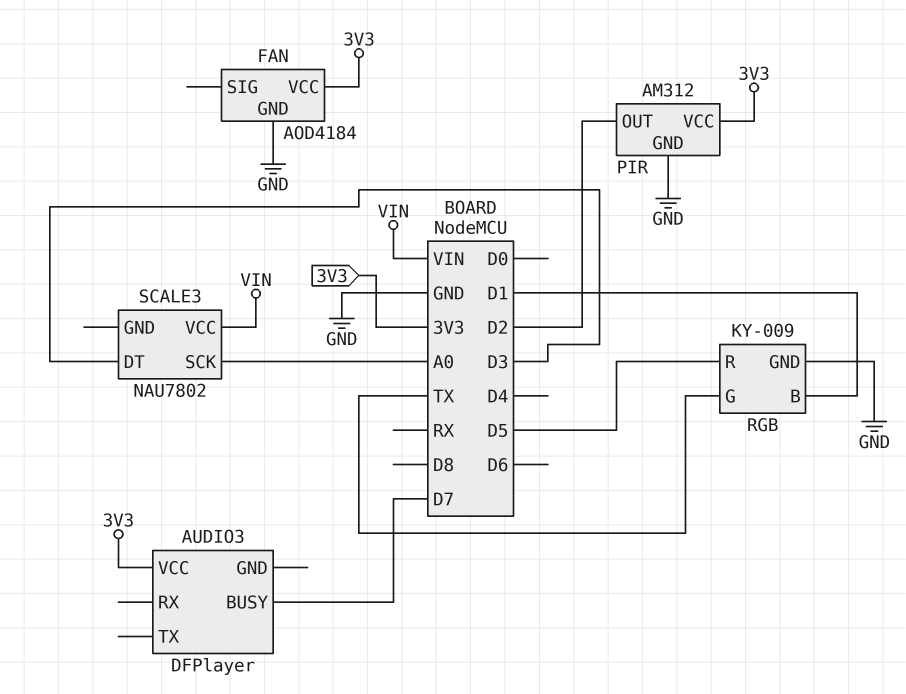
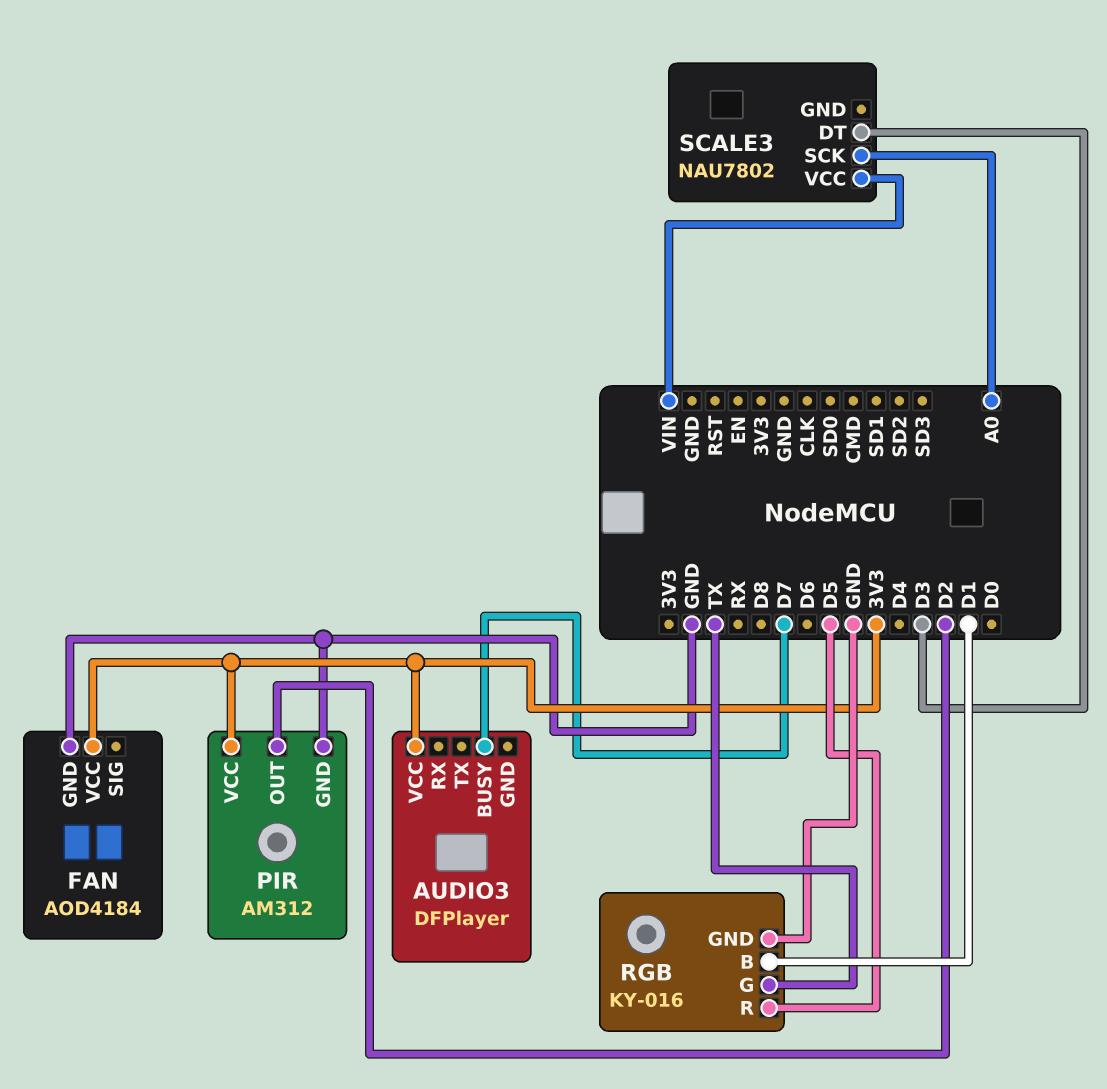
RGB: KY-009 -> KY-016

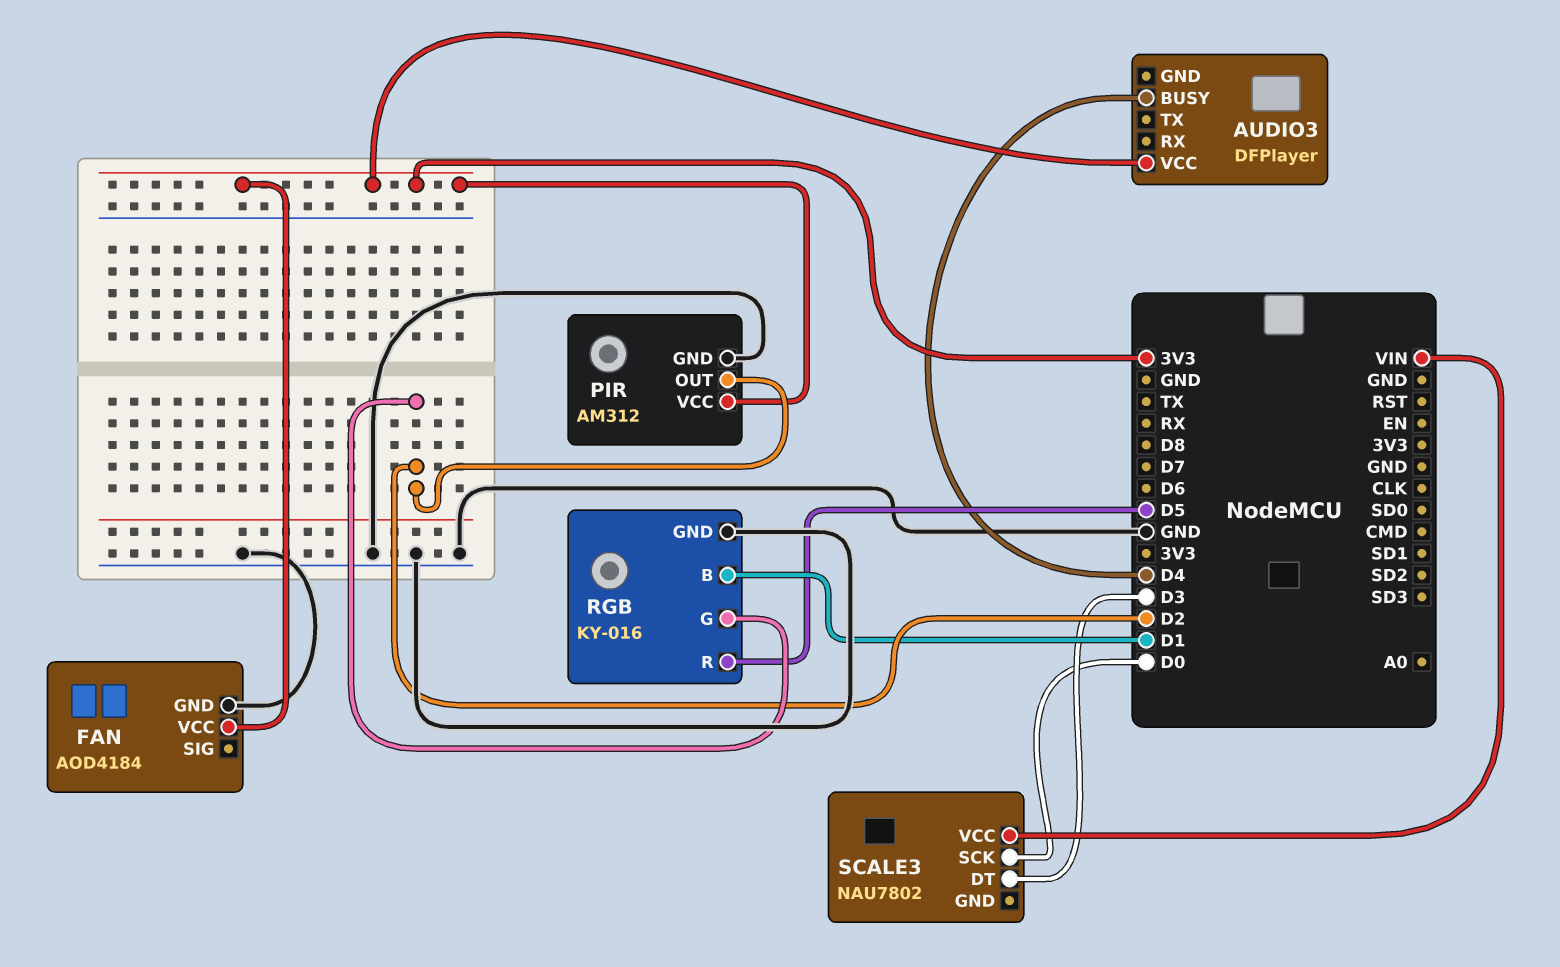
AUDIO3 pin BUSY: D7 -> D4
RGB pin G: TX -> D2
SCALE3 pin SCK: A0 -> D0

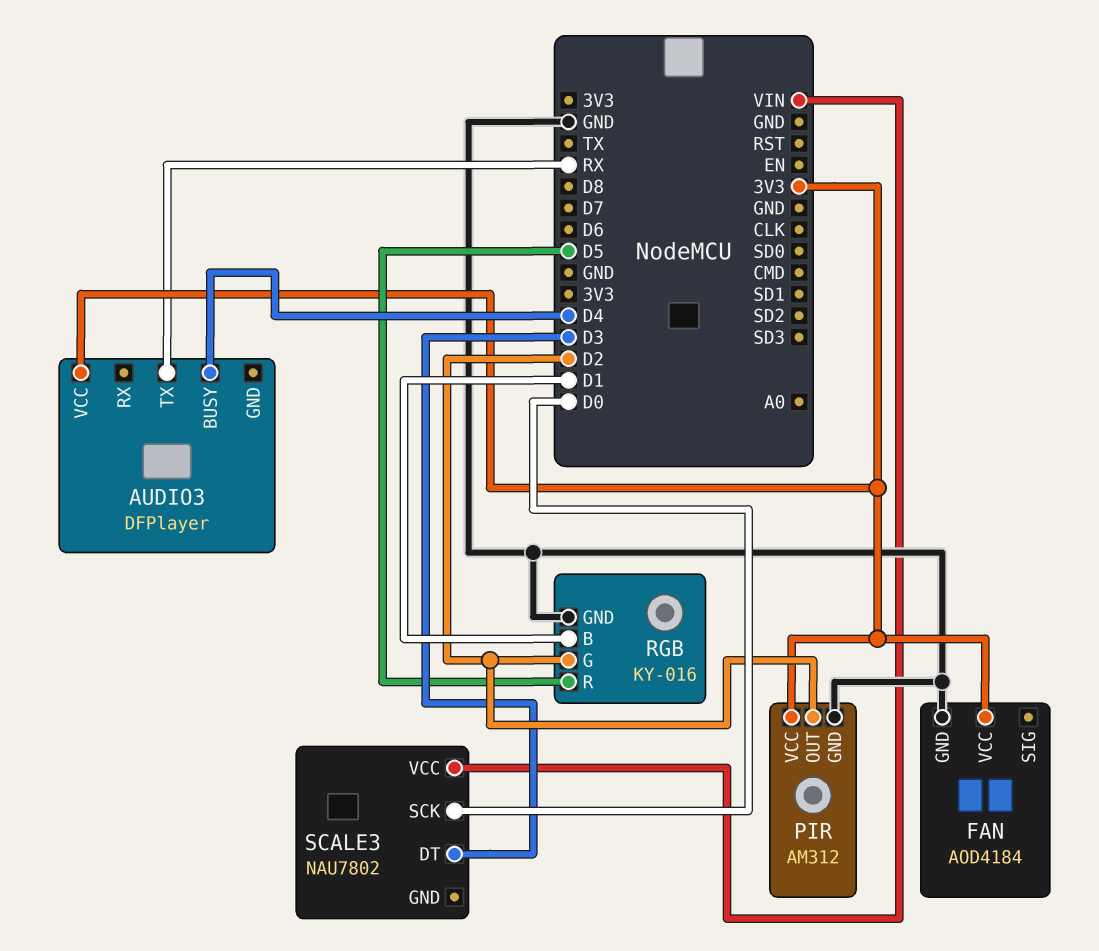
AUDIO3 pin TX: none -> RX

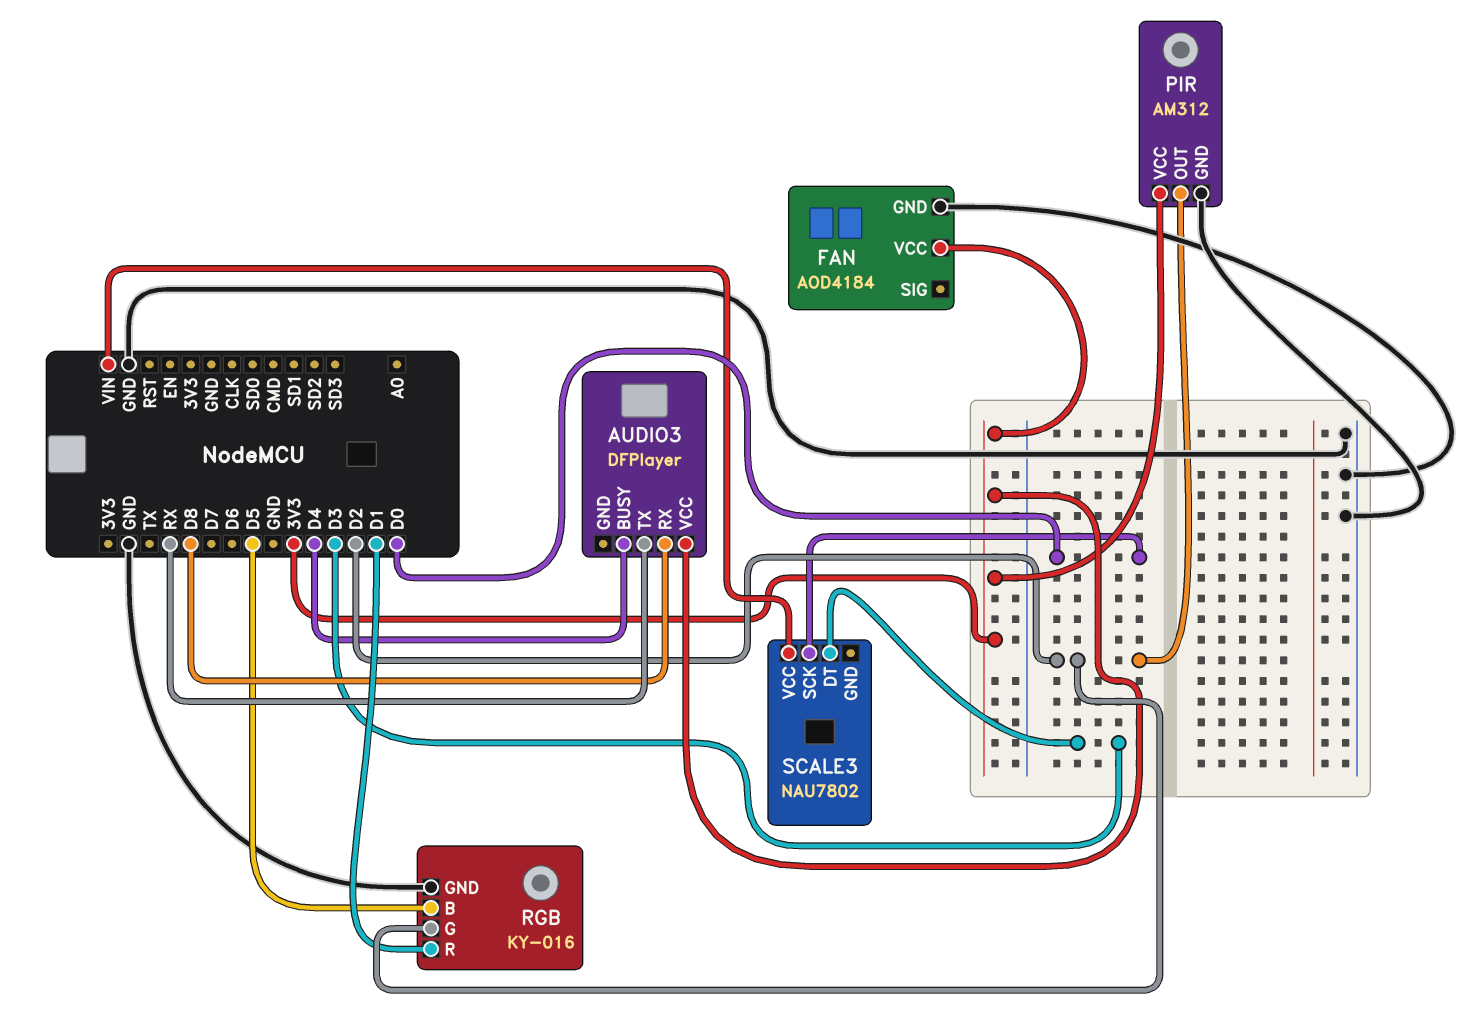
AUDIO3 pin RX: none -> D8
RGB pin B: D1 -> D5
RGB pin R: D5 -> D1

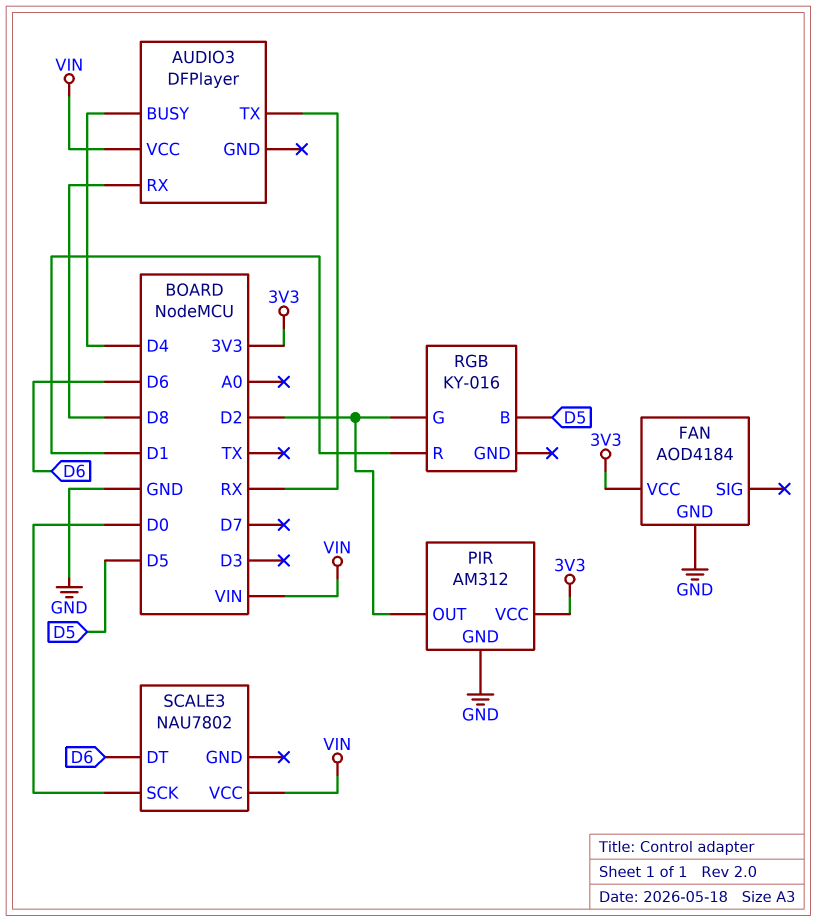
AUDIO3 pin VCC: 3V3 -> VIN
RGB pin GND: GND -> none
SCALE3 pin DT: D3 -> D6

